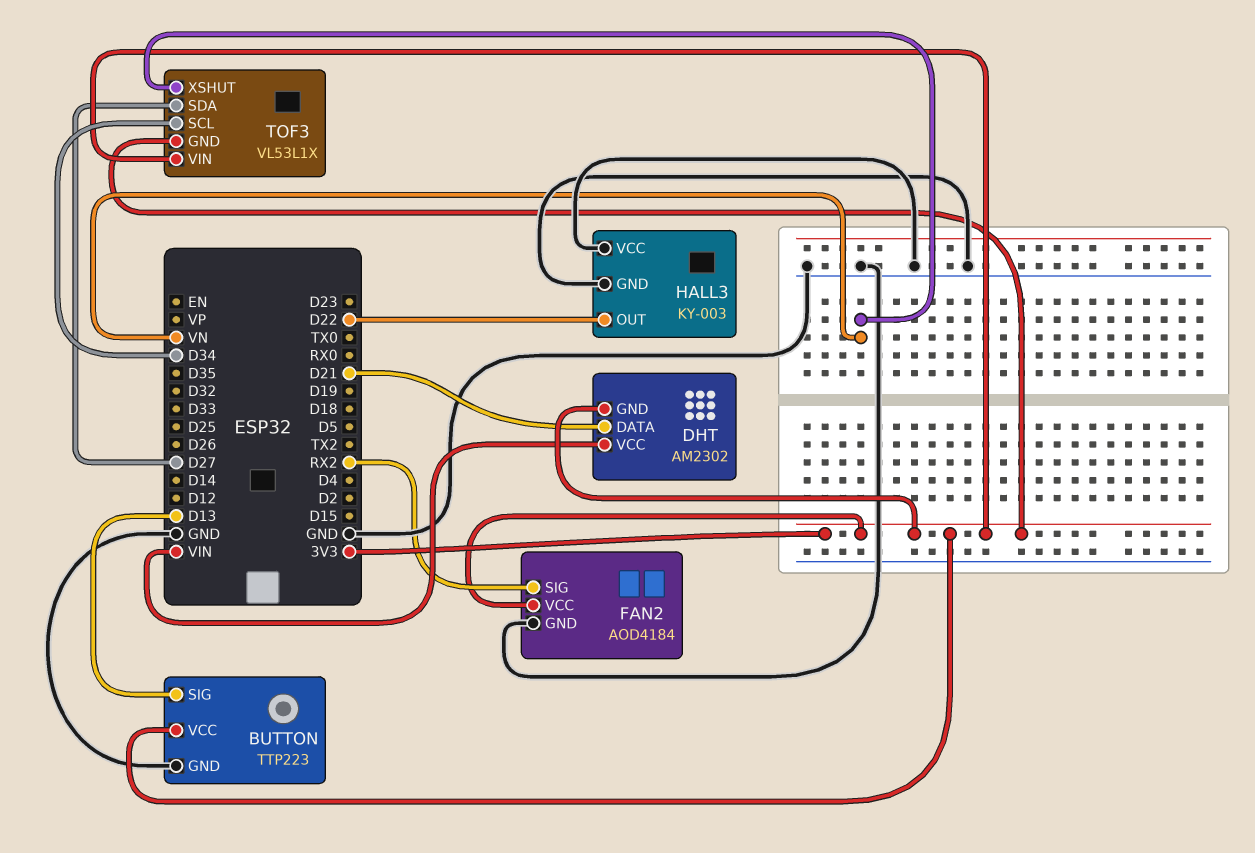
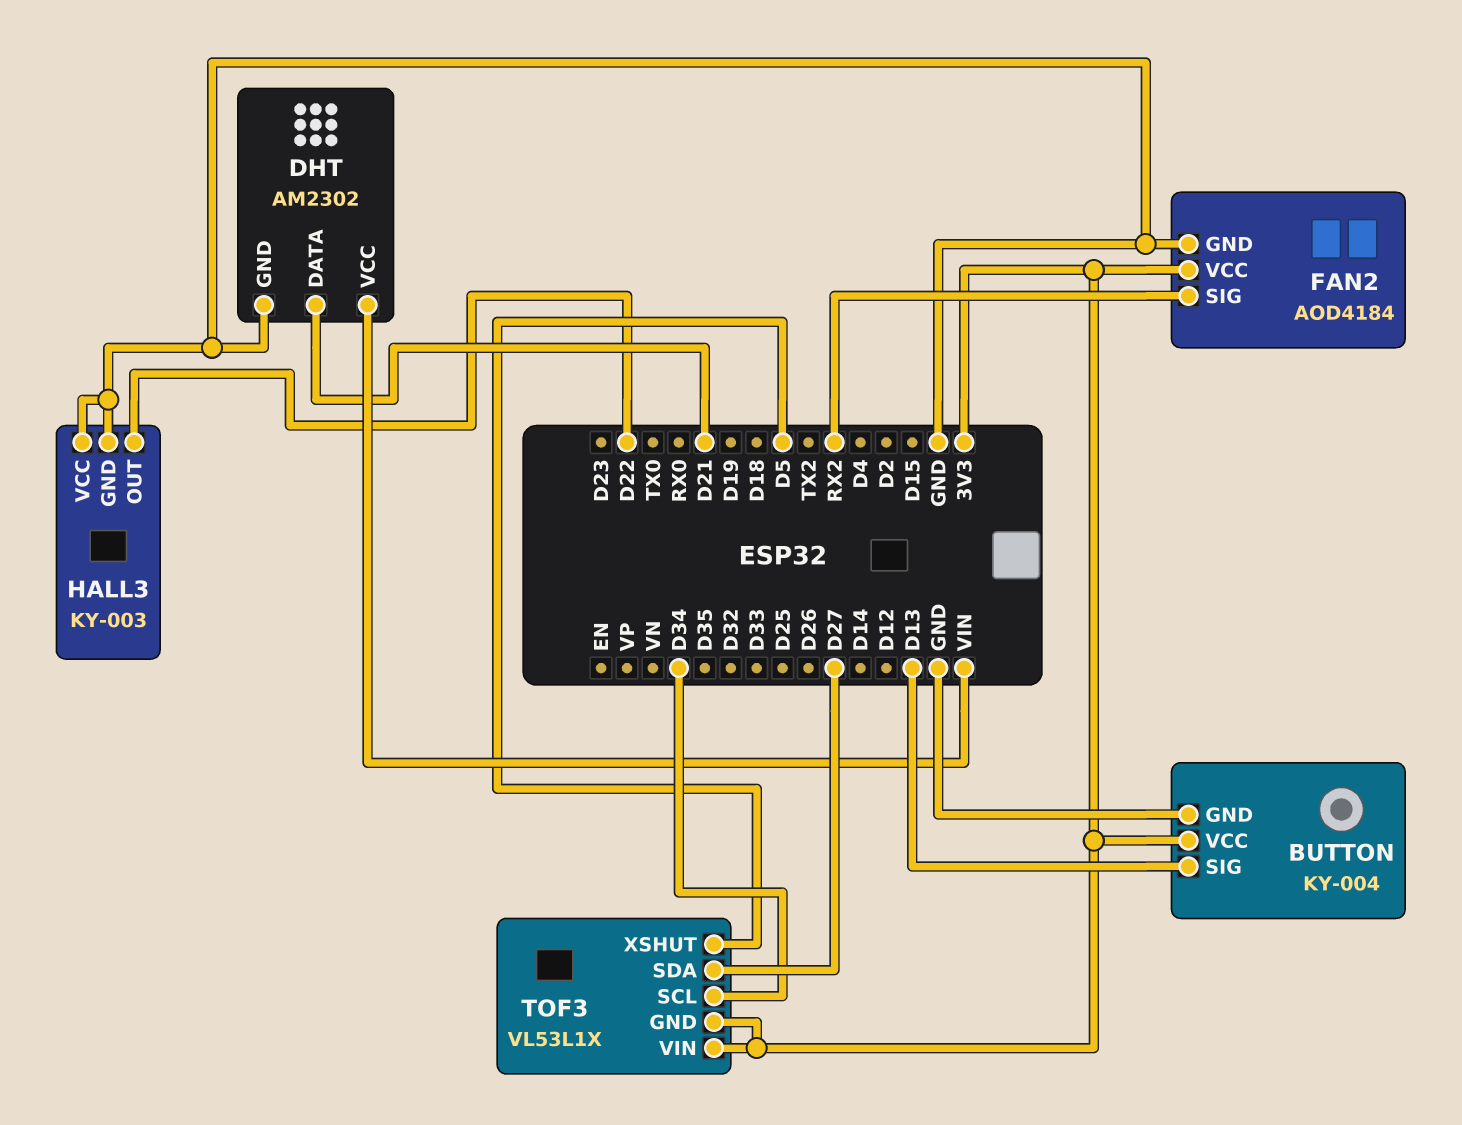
BUTTON: TTP223 -> KY-004
DHT pin GND: 3V3 -> GND
TOF3 pin XSHUT: VN -> D5

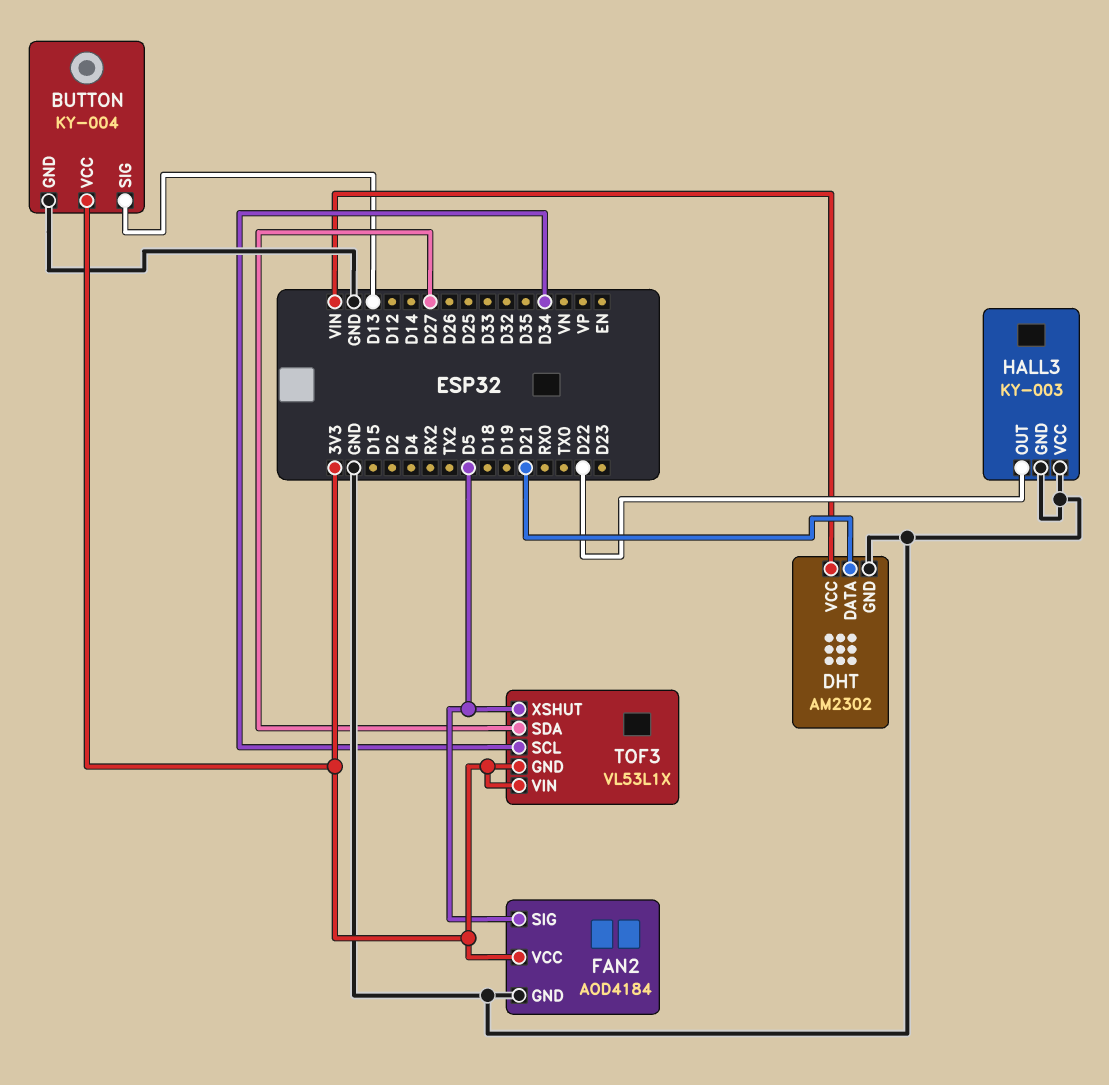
FAN2 pin SIG: RX2 -> D5

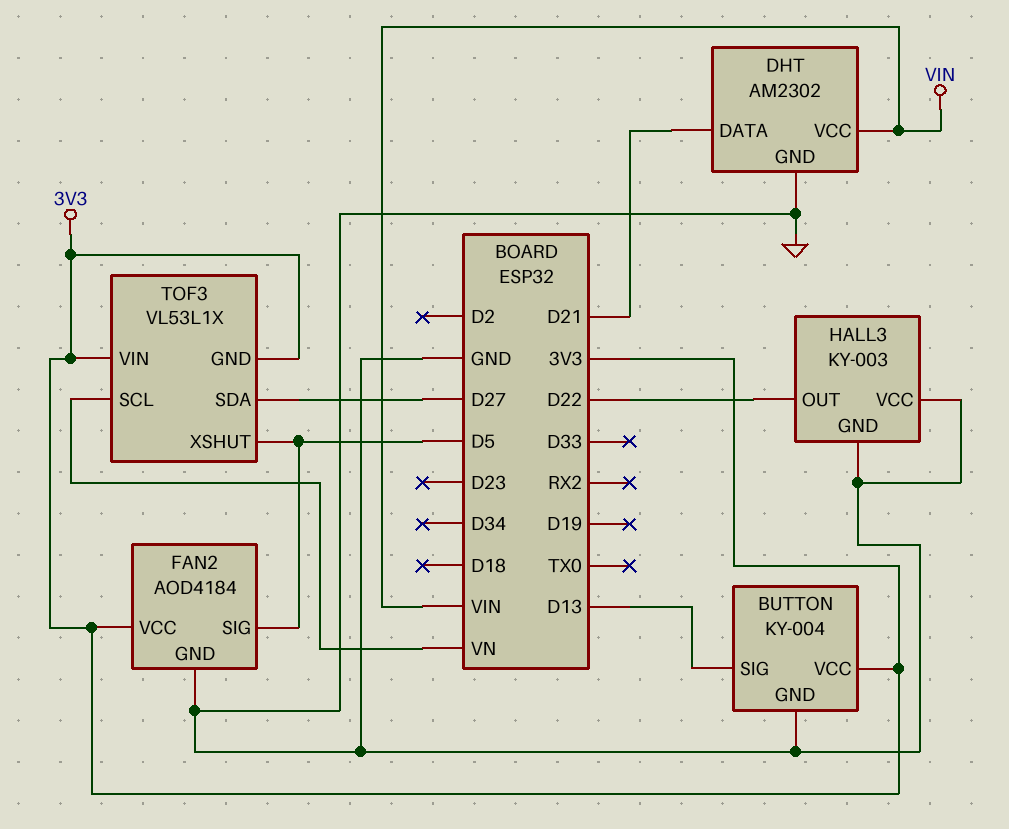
TOF3 pin SCL: D34 -> VN

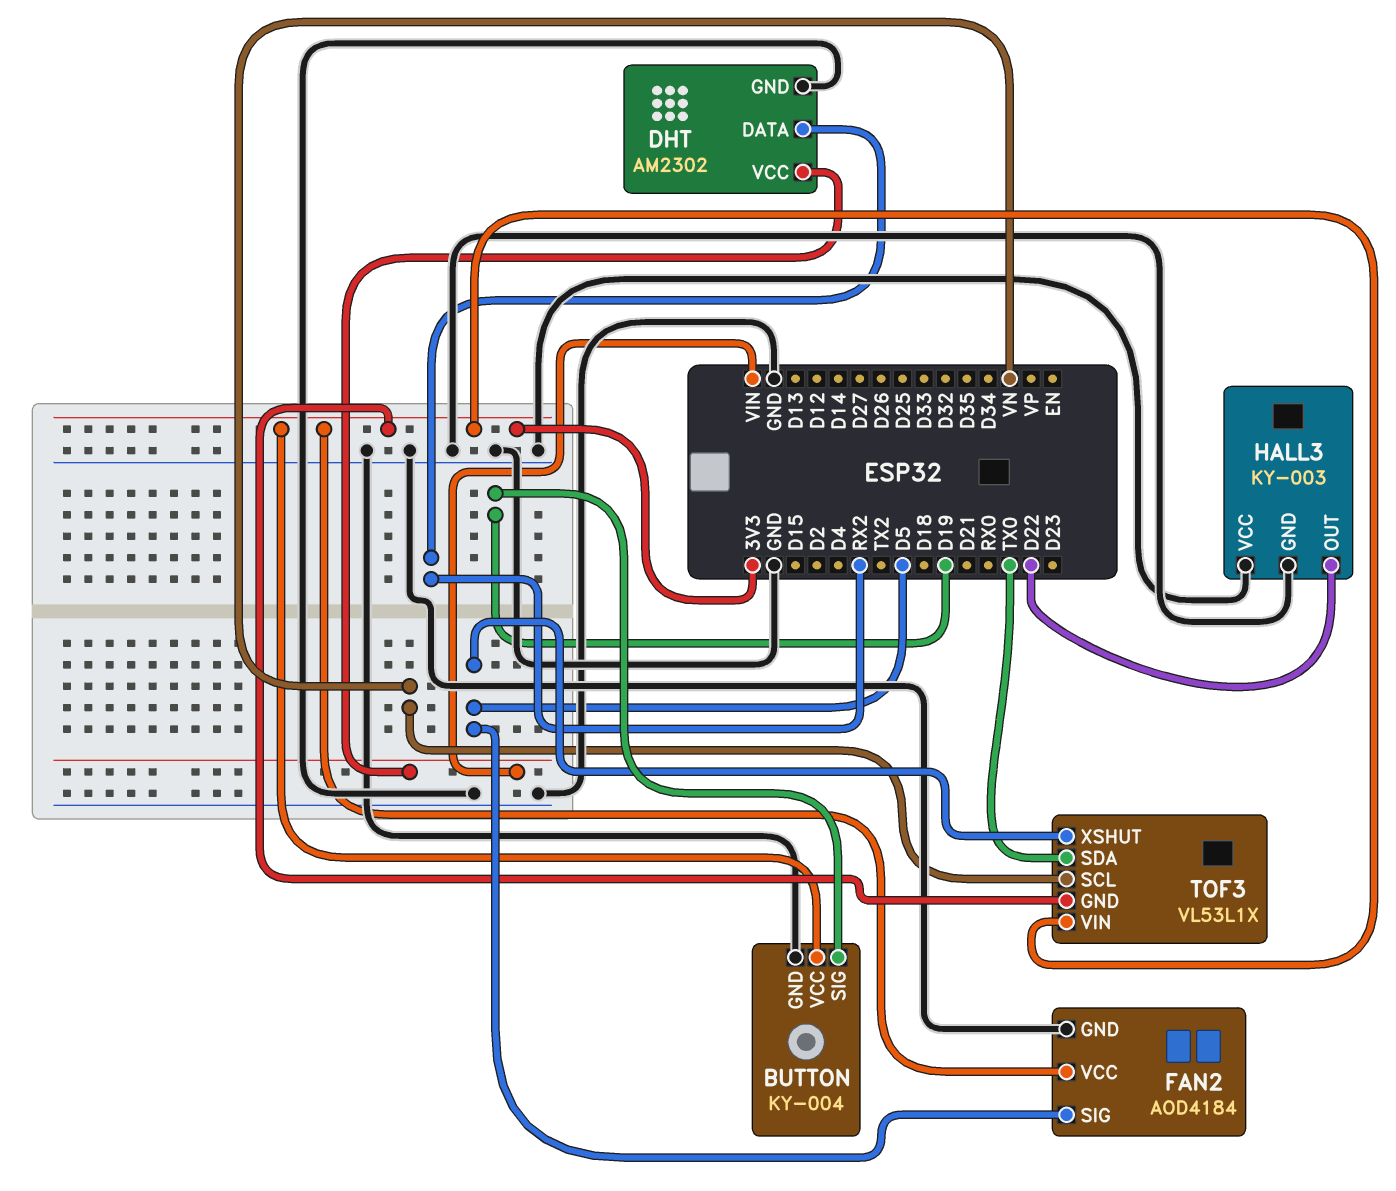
BUTTON pin SIG: D13 -> D19
DHT pin DATA: D21 -> RX2
TOF3 pin SDA: D27 -> TX0

